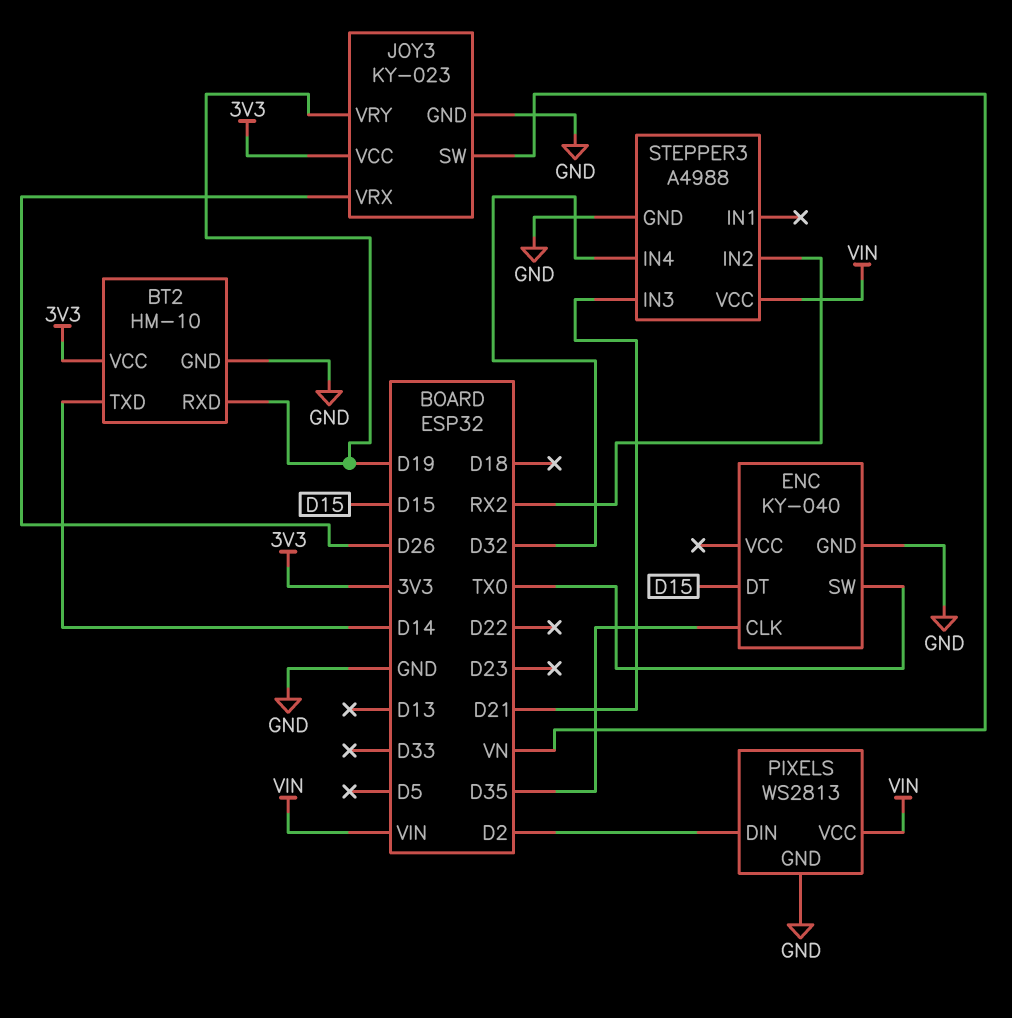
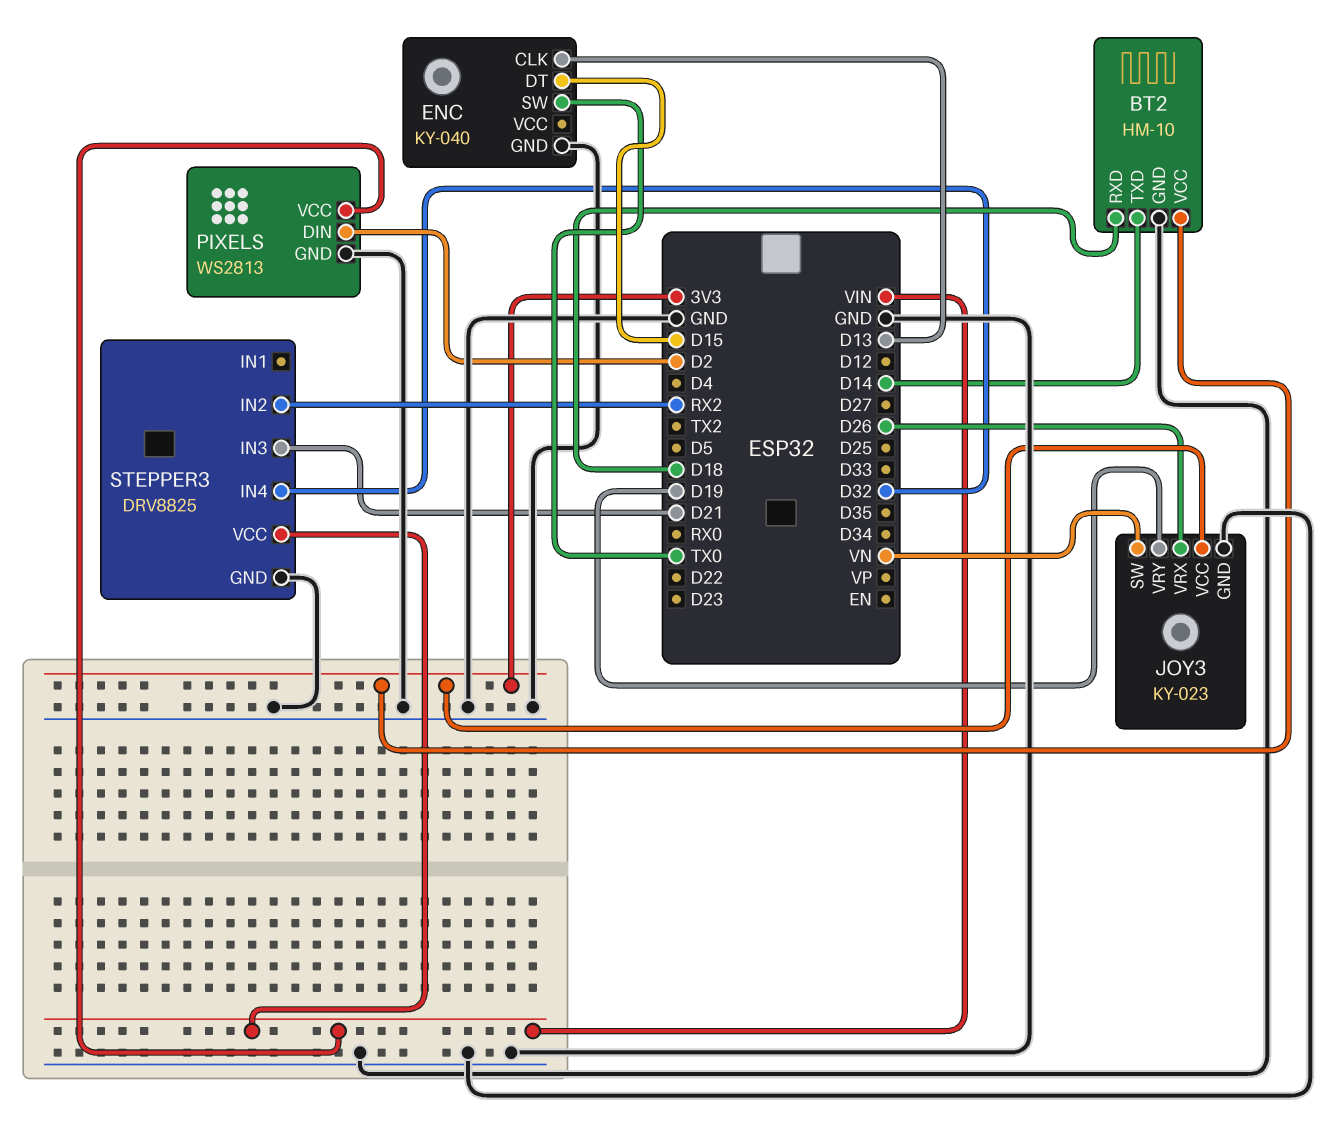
BT2 pin RXD: D19 -> D18
ENC pin CLK: D35 -> D13
STEPPER3: A4988 -> DRV8825

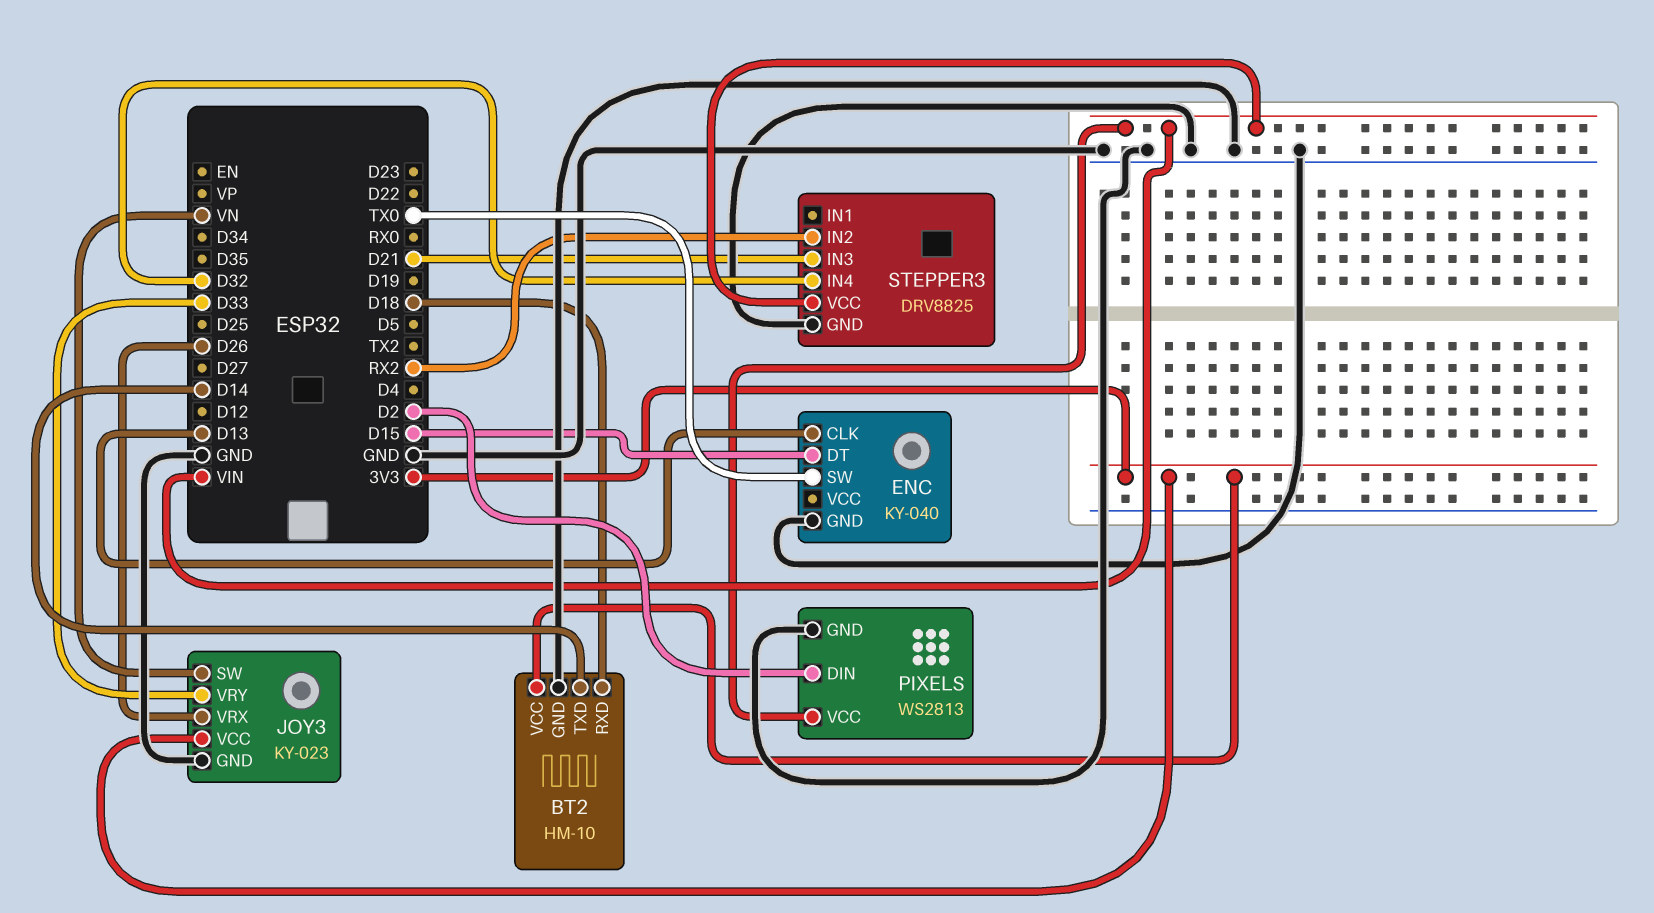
JOY3 pin VRY: D19 -> D33

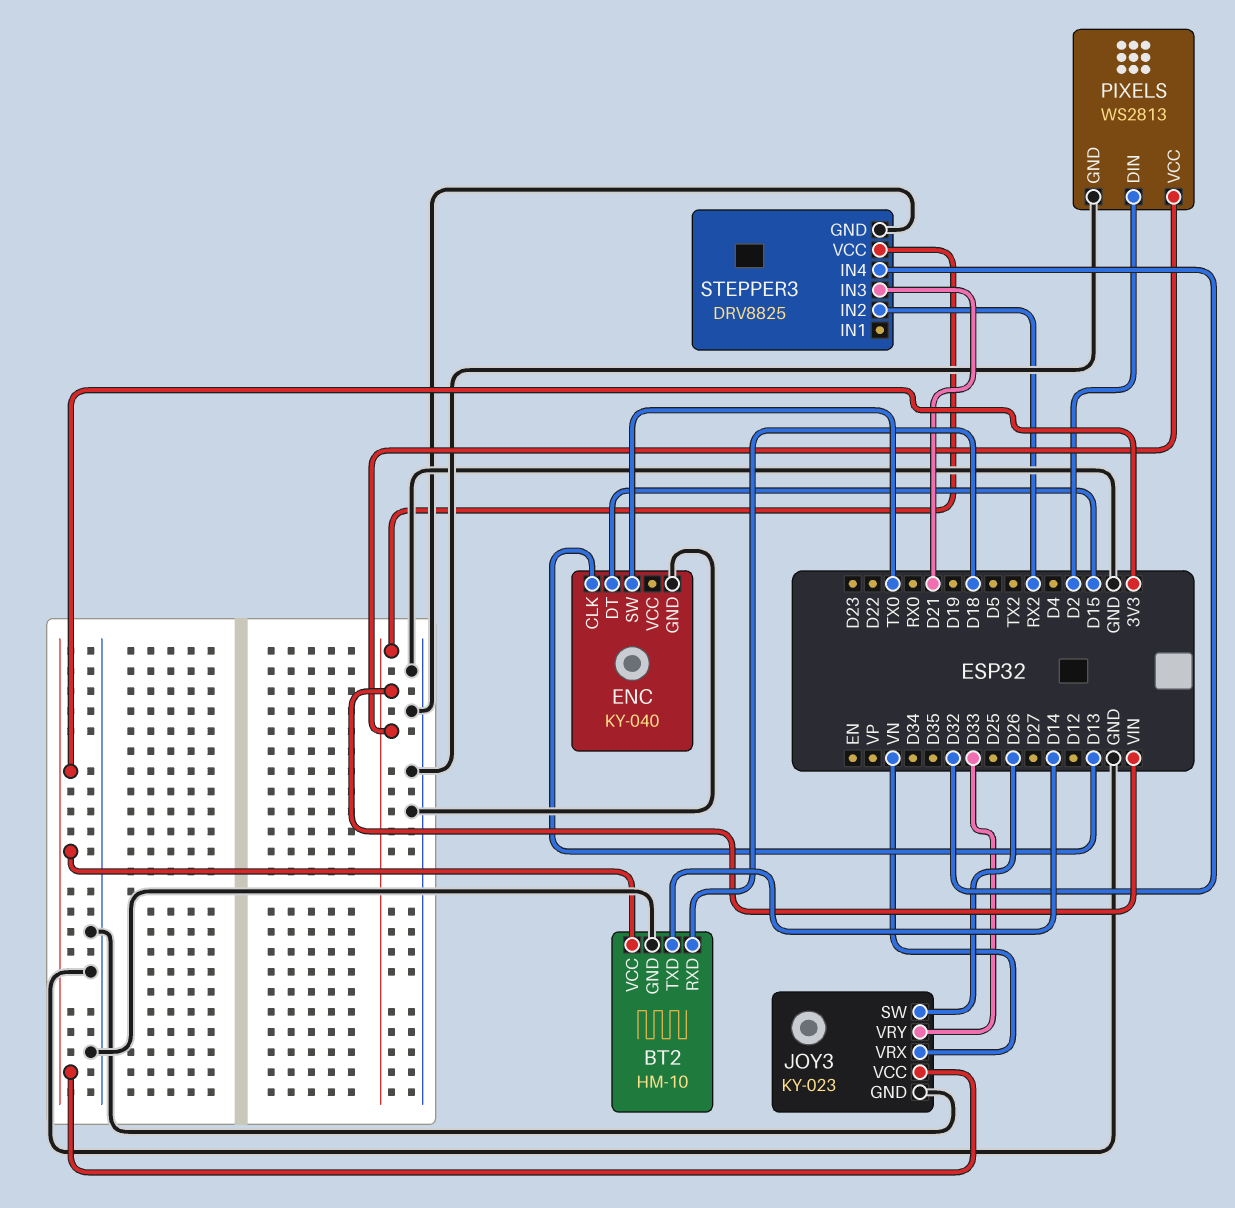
JOY3 pin SW: VN -> D26
JOY3 pin VRX: D26 -> VN

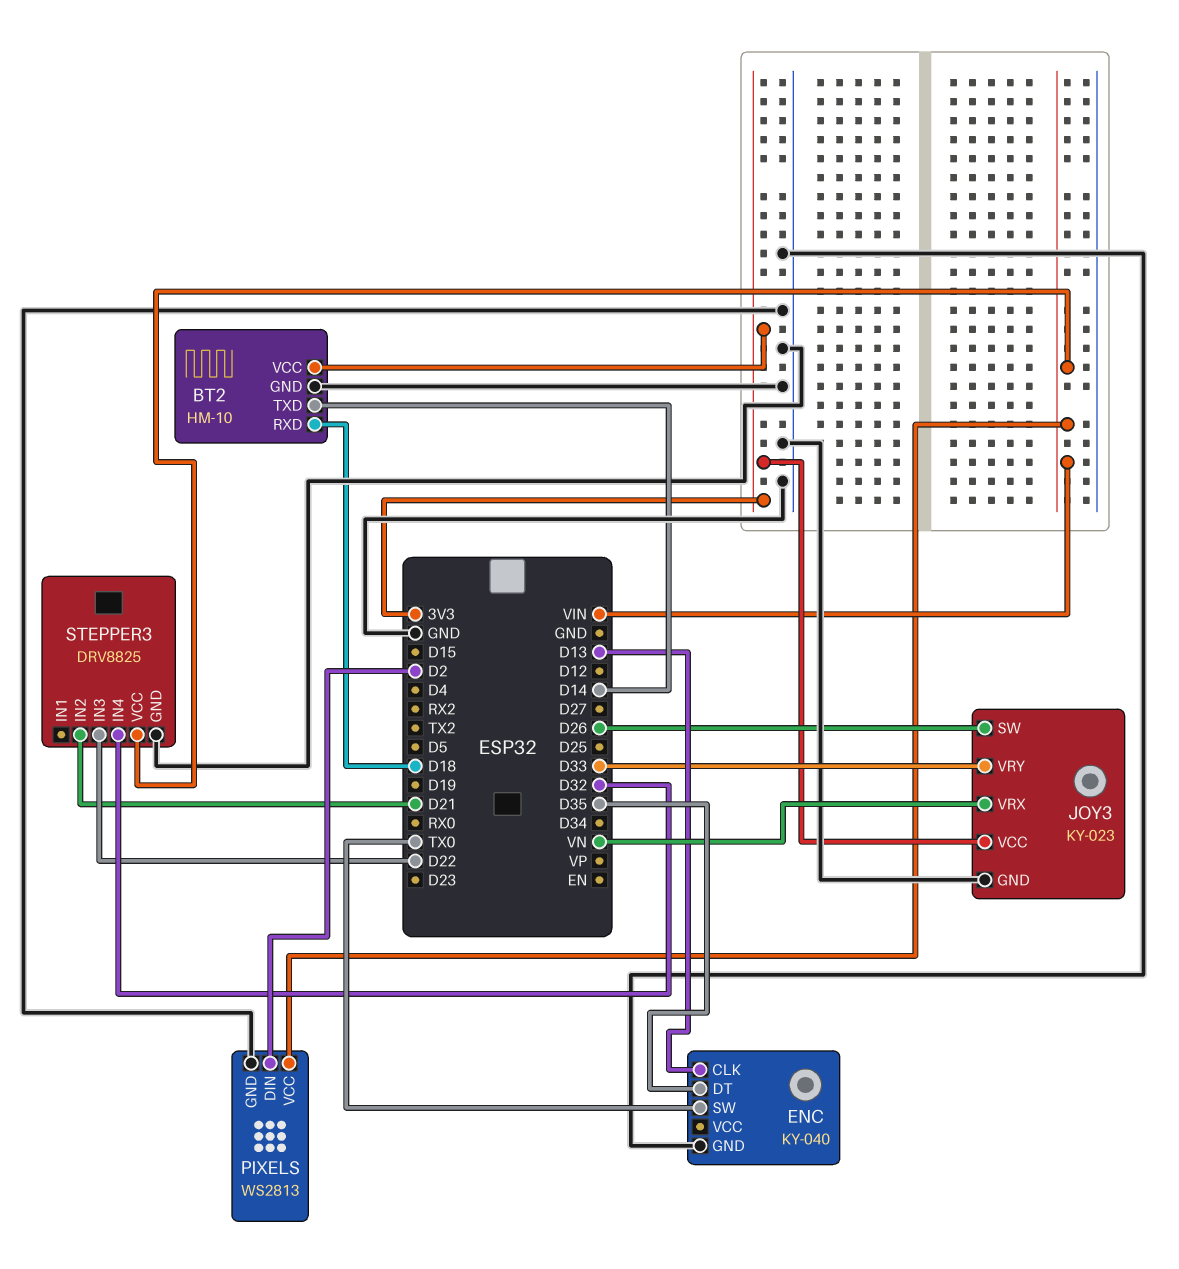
ENC pin DT: D15 -> D35
STEPPER3 pin IN2: RX2 -> D21
STEPPER3 pin IN3: D21 -> D22

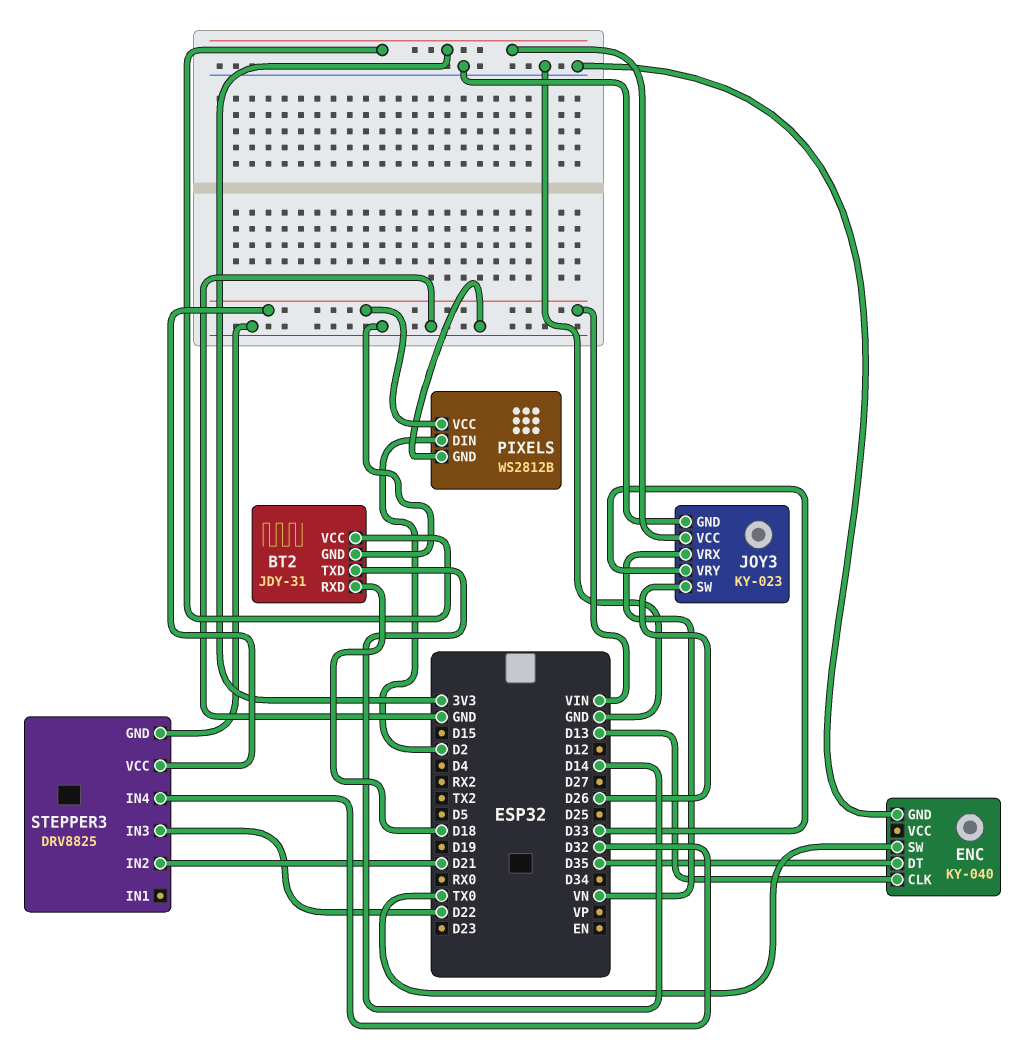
BT2: HM-10 -> JDY-31
PIXELS: WS2813 -> WS2812B

